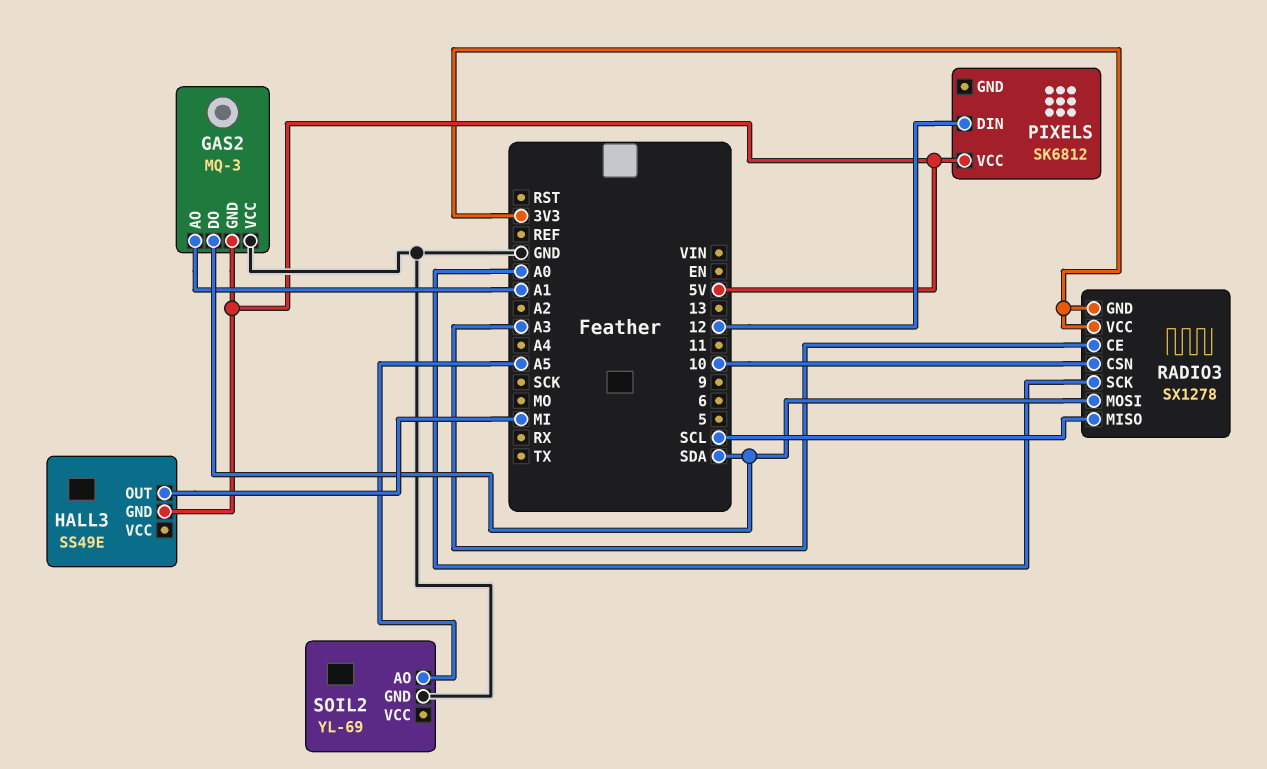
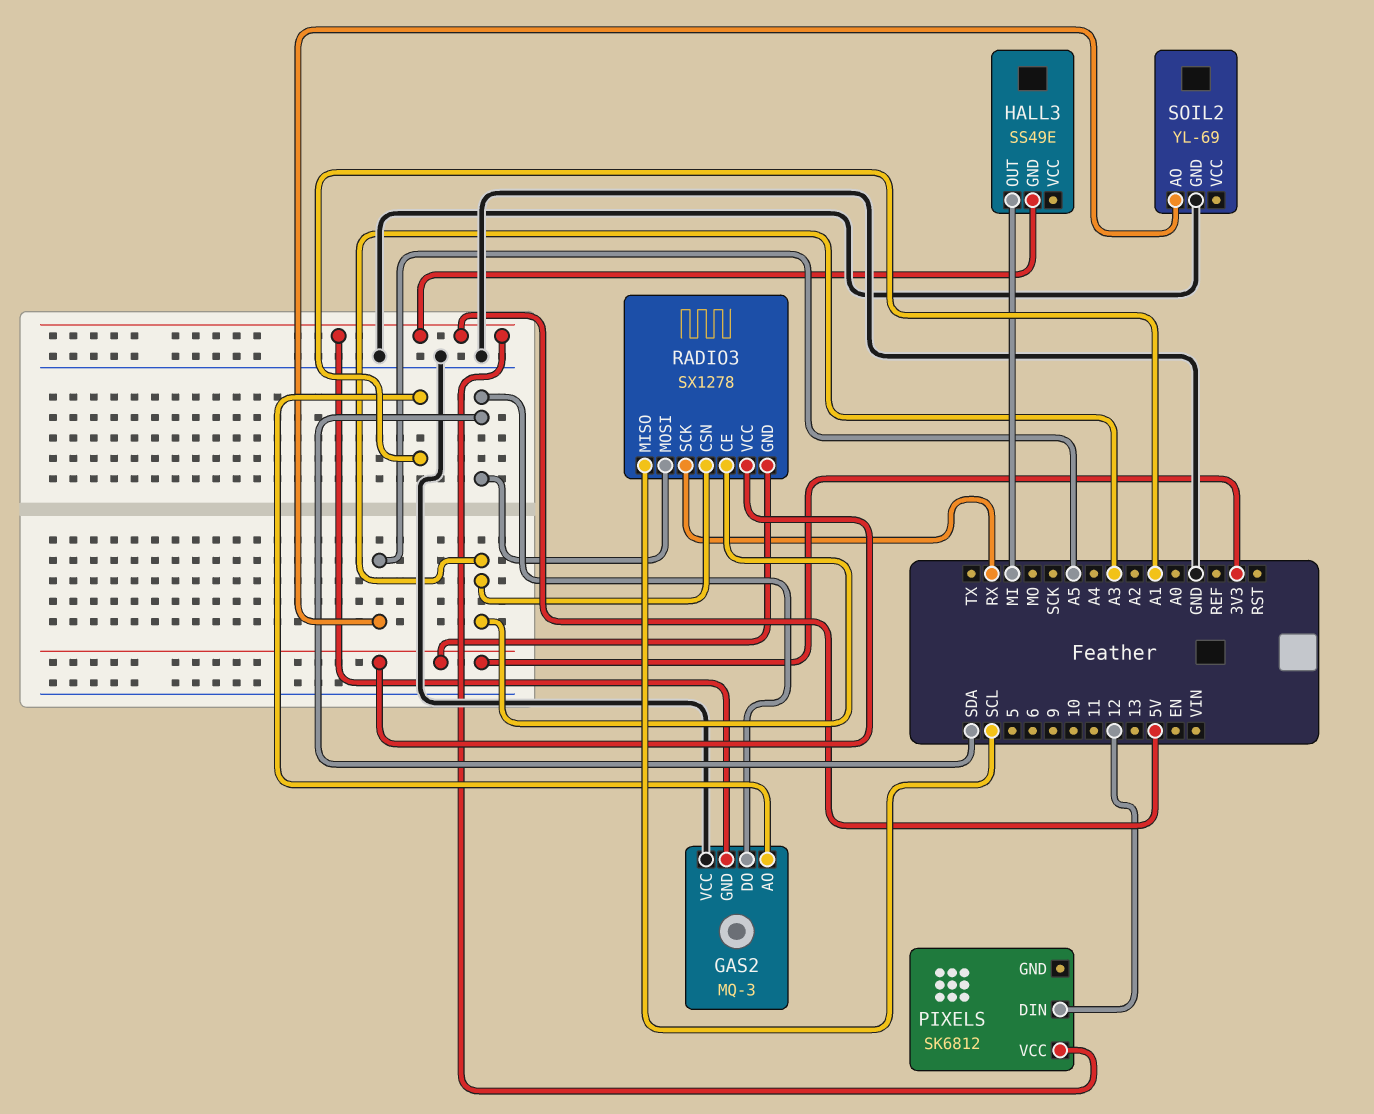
RADIO3 pin CSN: 10 -> A3
RADIO3 pin SCK: A0 -> RX

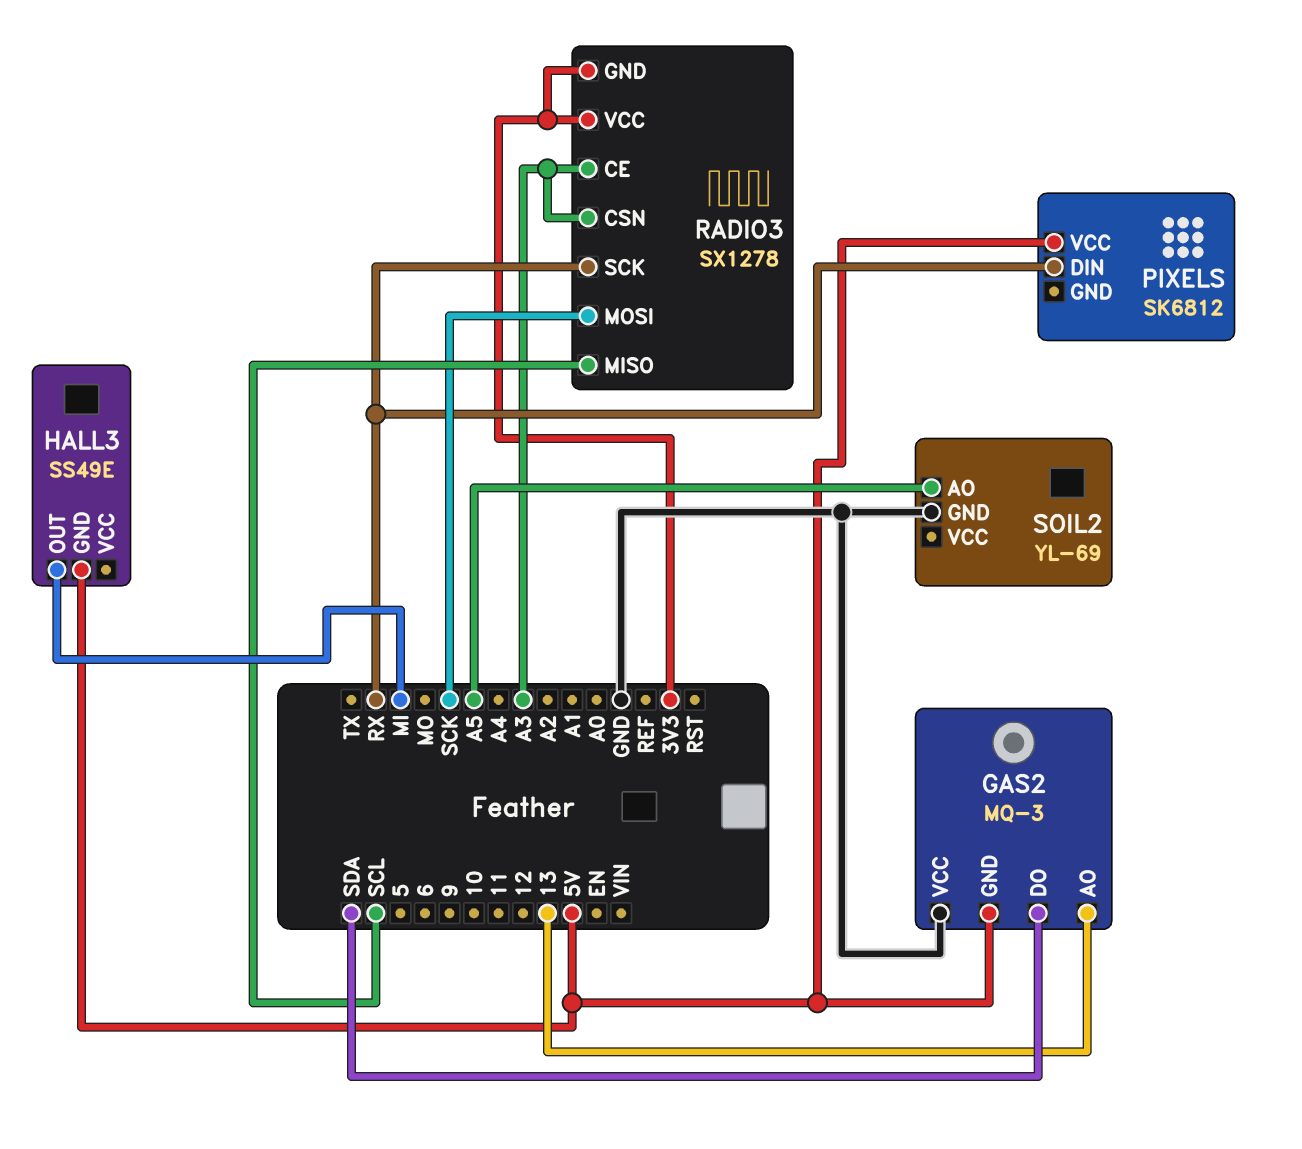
GAS2 pin AO: A1 -> 13
PIXELS pin DIN: 12 -> RX
RADIO3 pin MOSI: SDA -> SCK

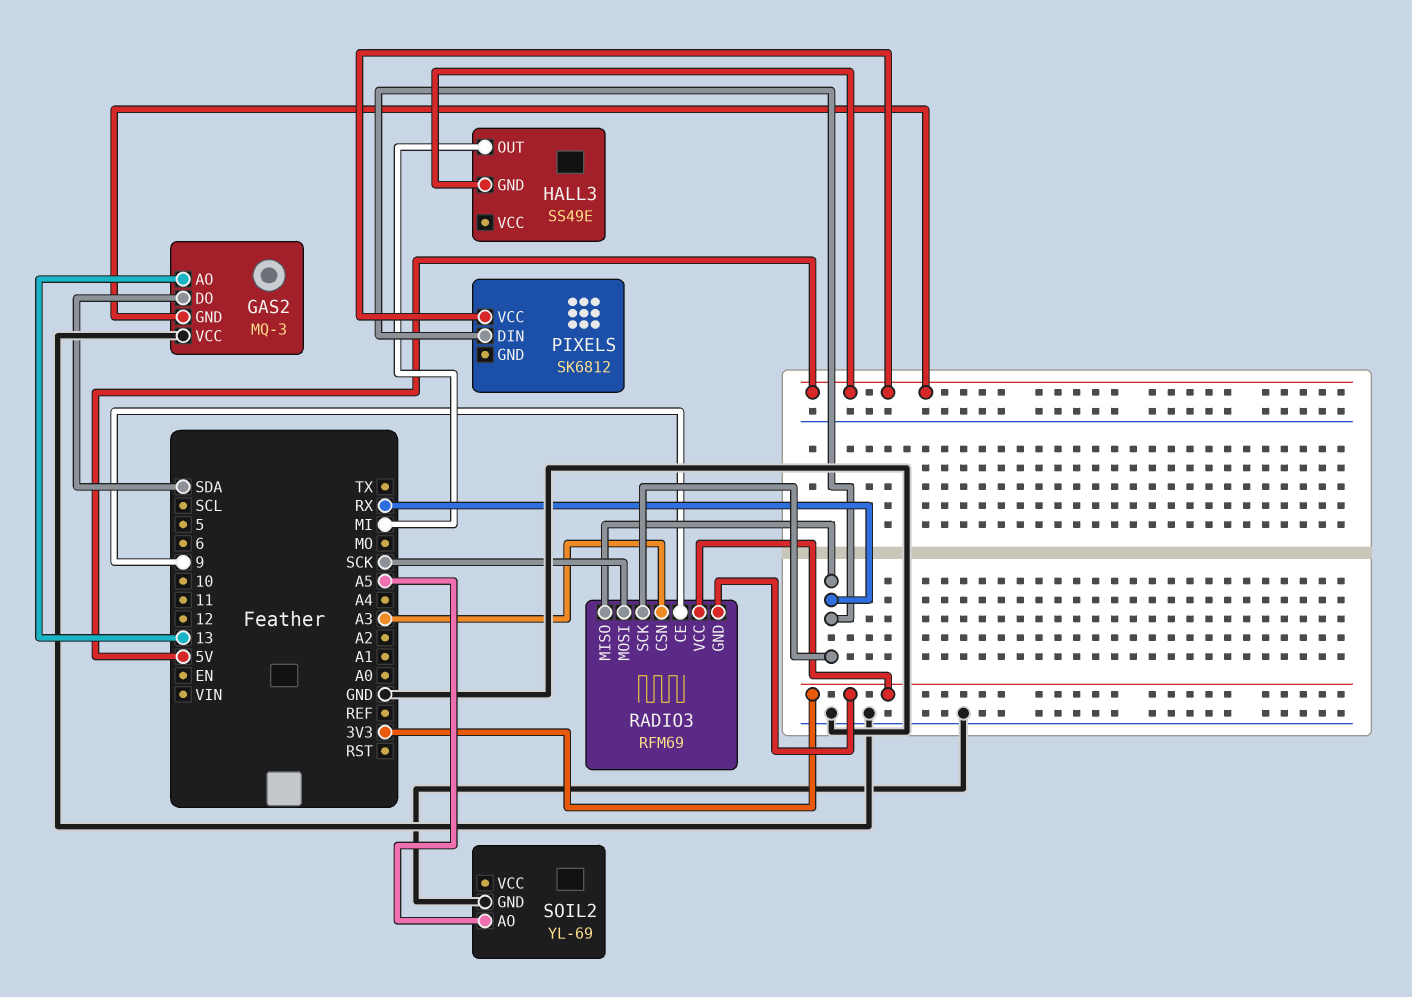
RADIO3: SX1278 -> RFM69
RADIO3 pin CE: A3 -> 9
RADIO3 pin MISO: SCL -> RX

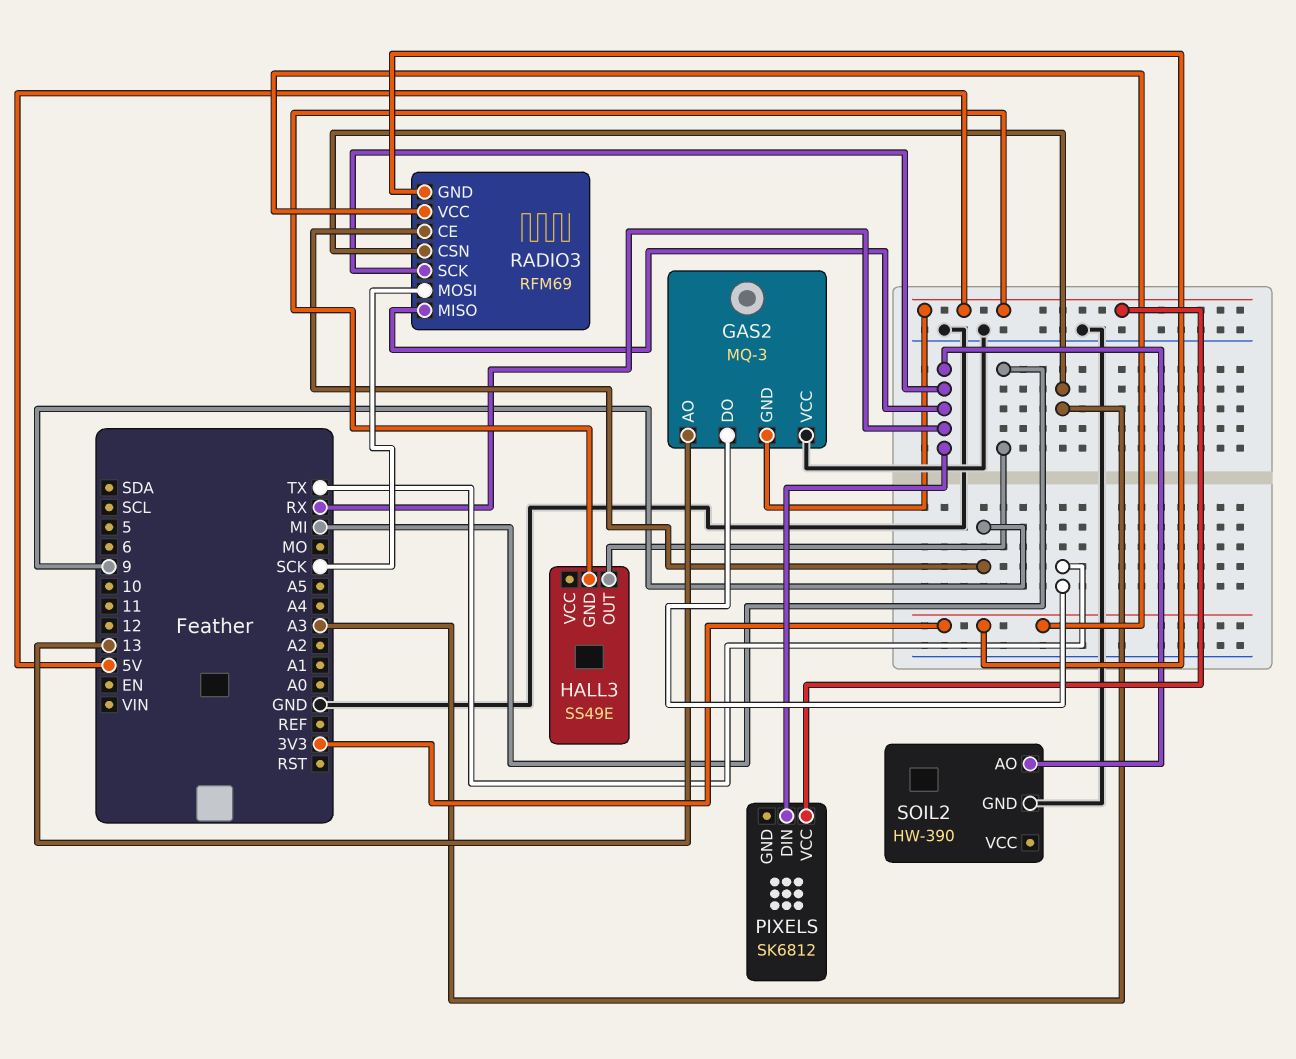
GAS2 pin DO: SDA -> TX
SOIL2: YL-69 -> HW-390
SOIL2 pin AO: A5 -> RX

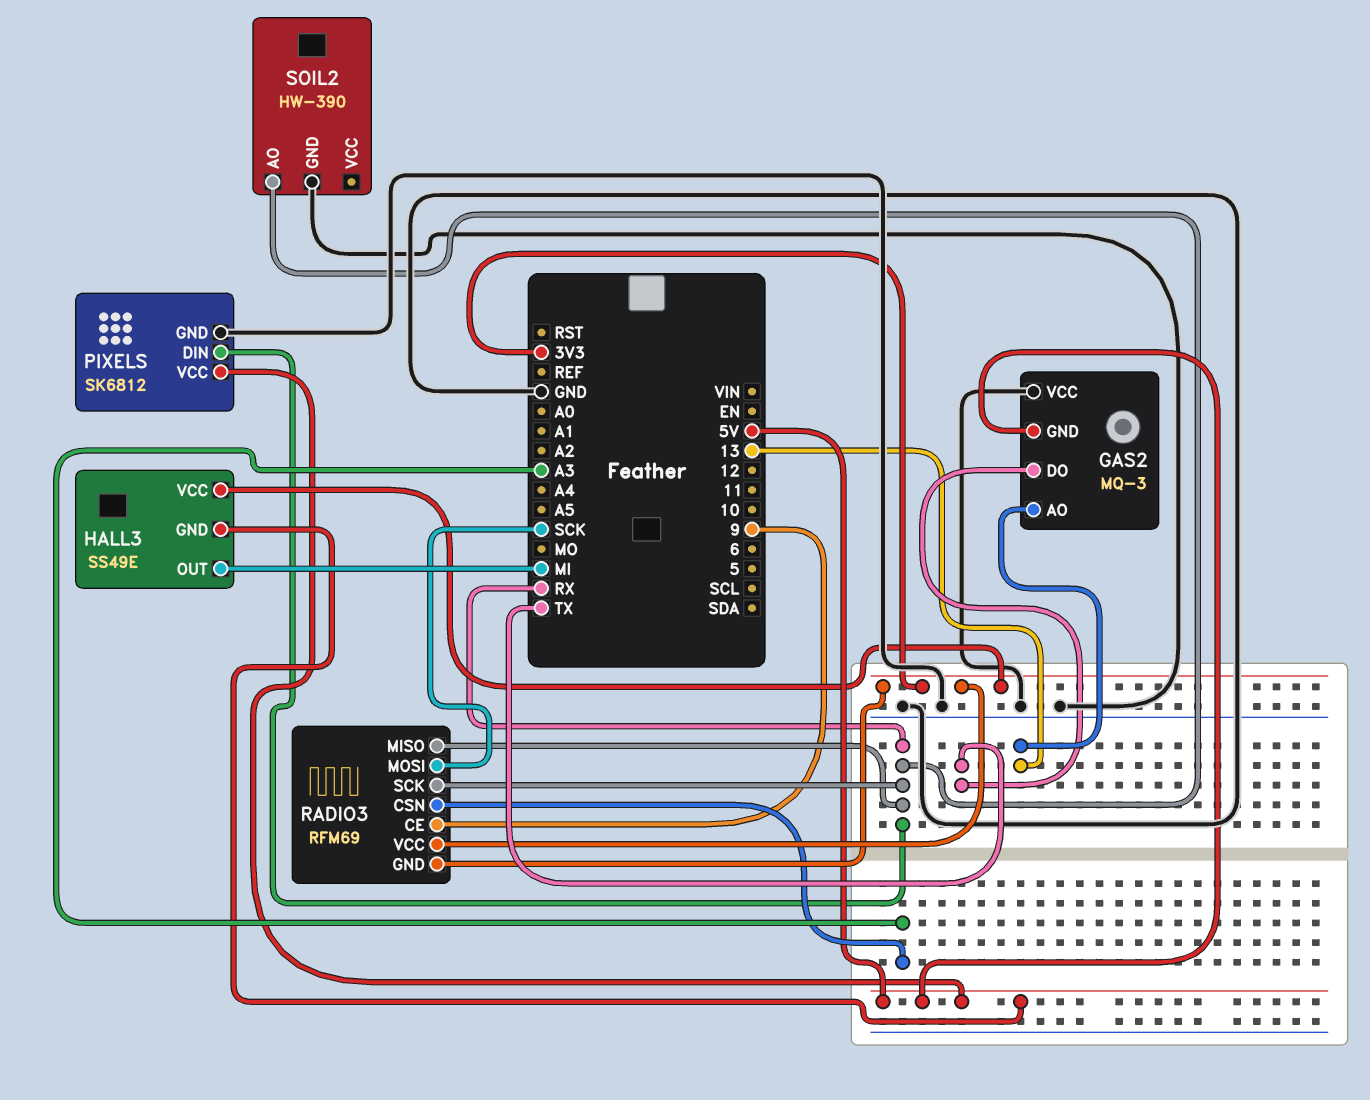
HALL3 pin VCC: none -> 3V3
PIXELS pin GND: none -> GND

